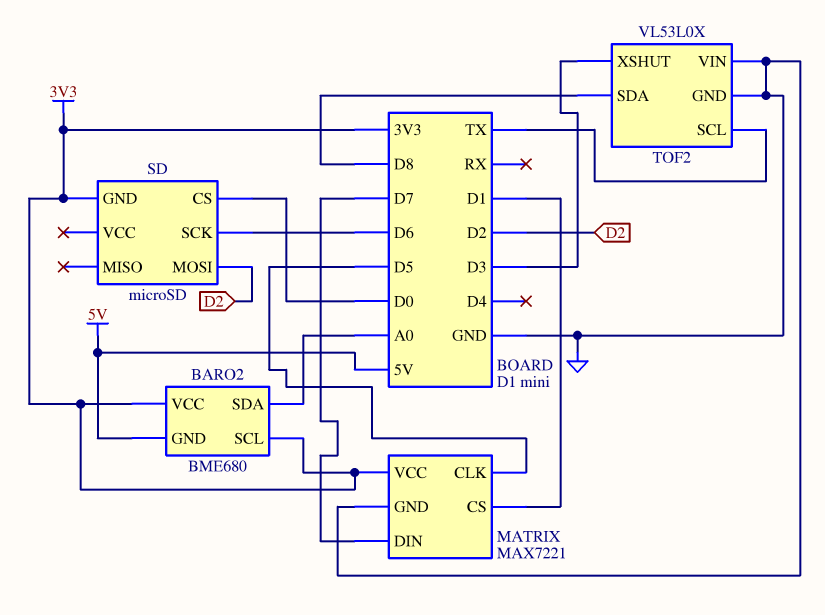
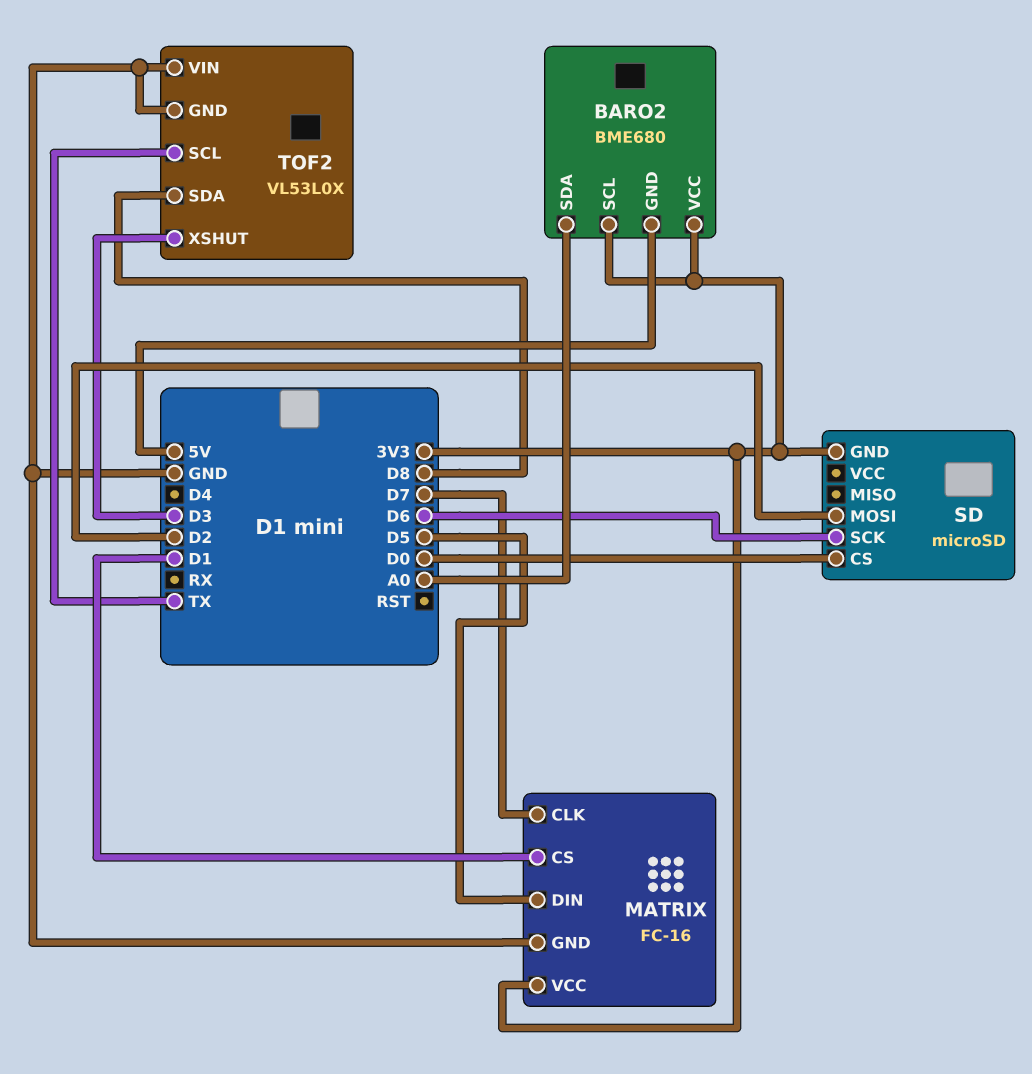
MATRIX: MAX7221 -> FC-16
MATRIX pin CLK: D5 -> D7
MATRIX pin DIN: D7 -> D5

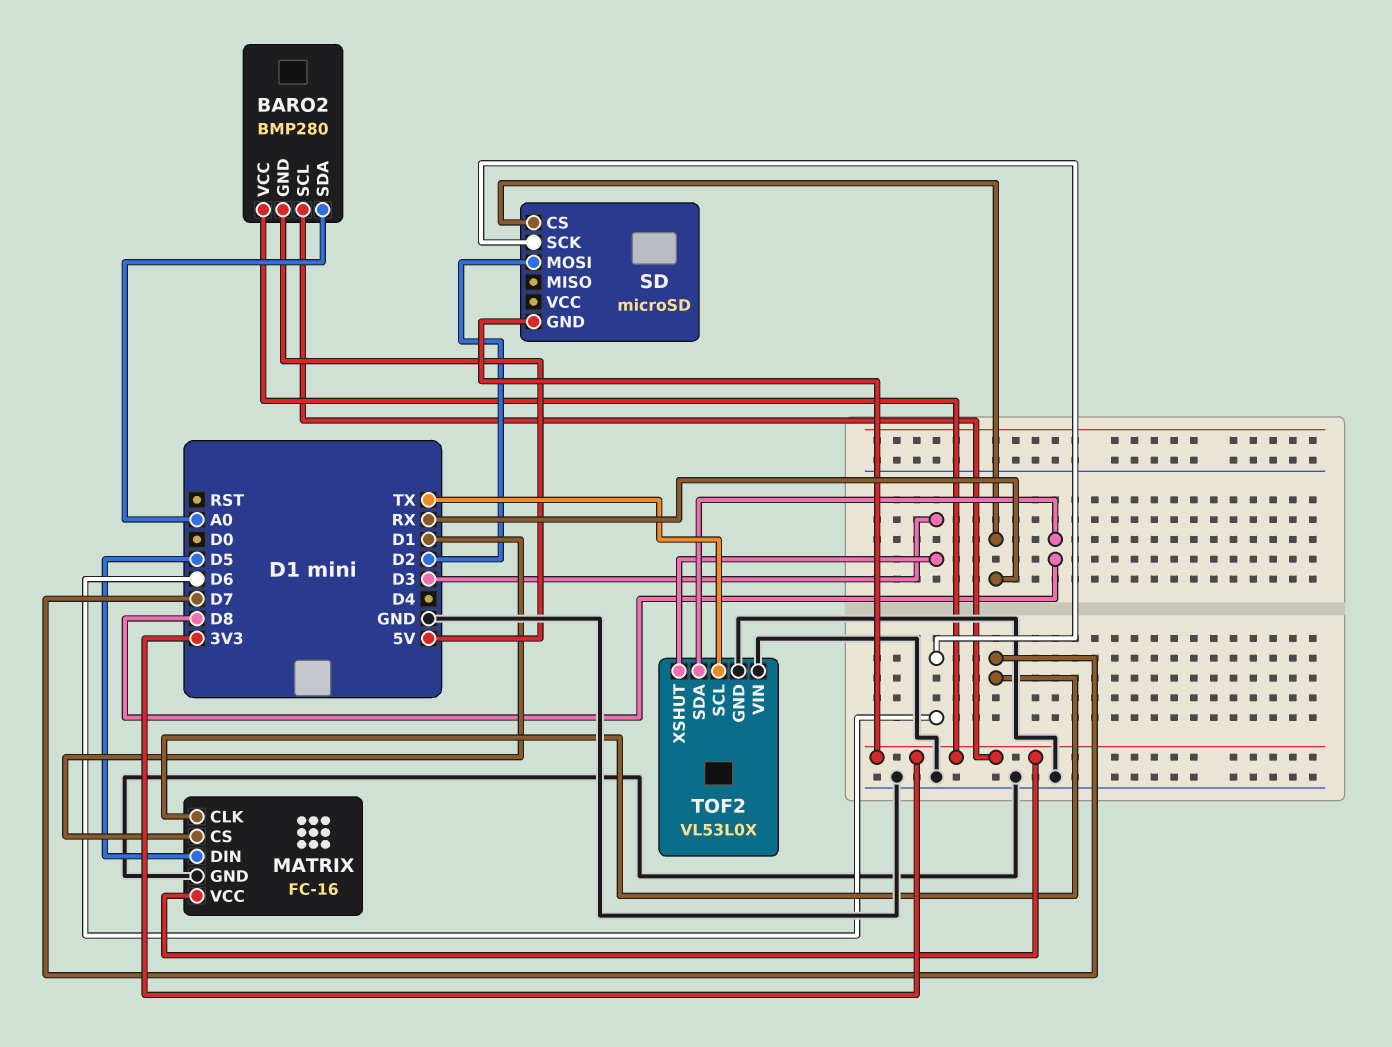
BARO2: BME680 -> BMP280
SD pin CS: D0 -> RX

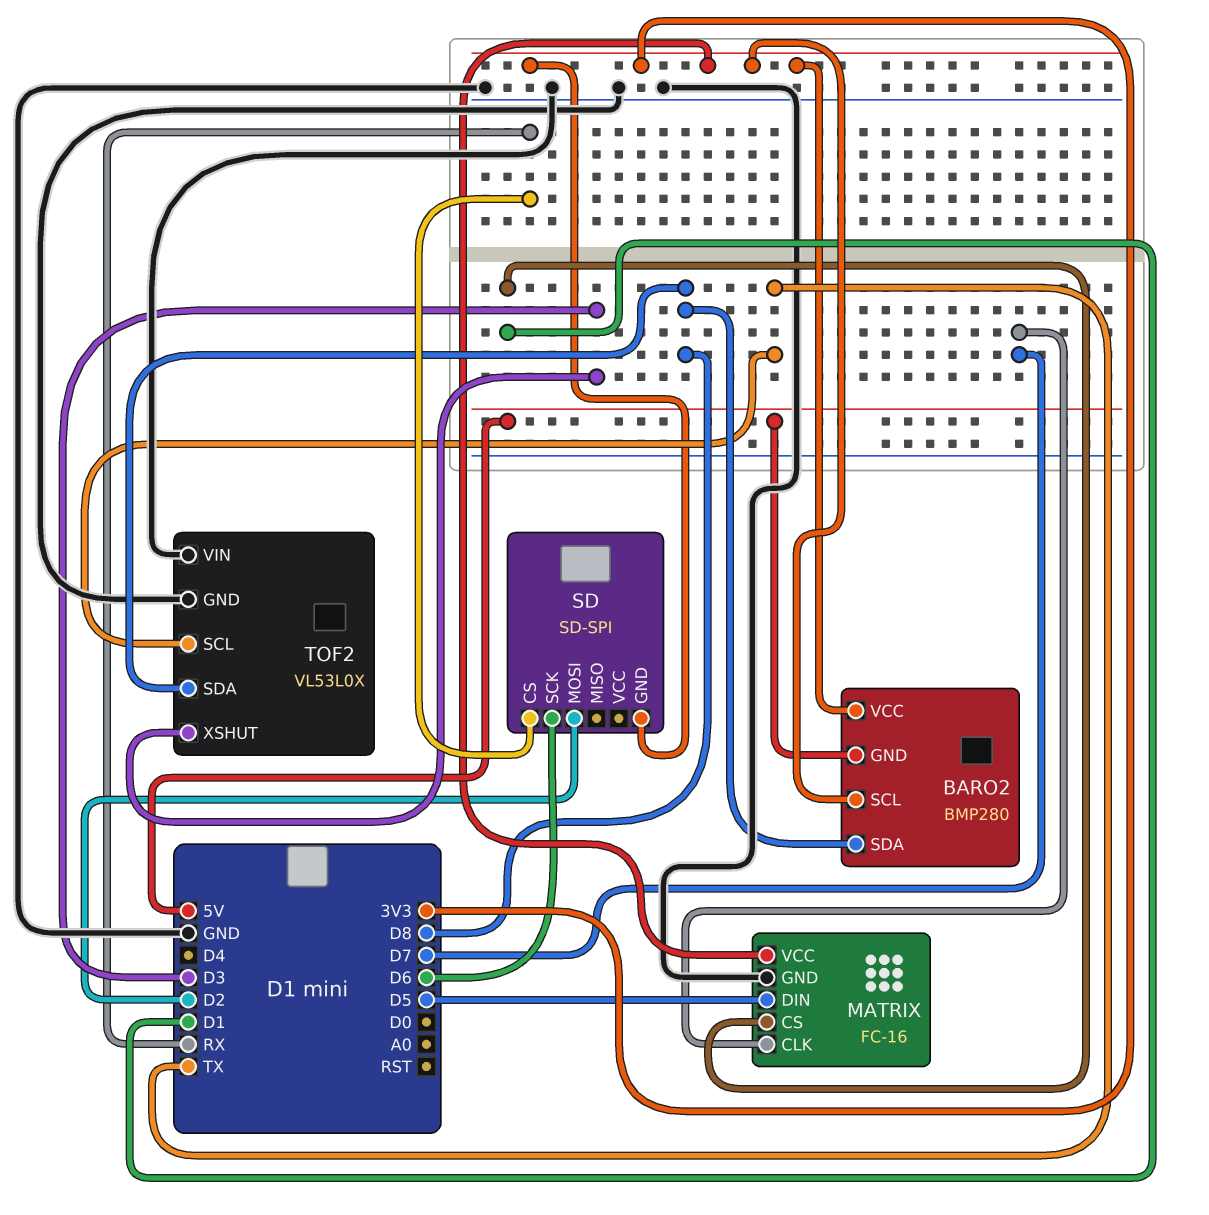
BARO2 pin SDA: A0 -> D8
SD: microSD -> SD-SPI

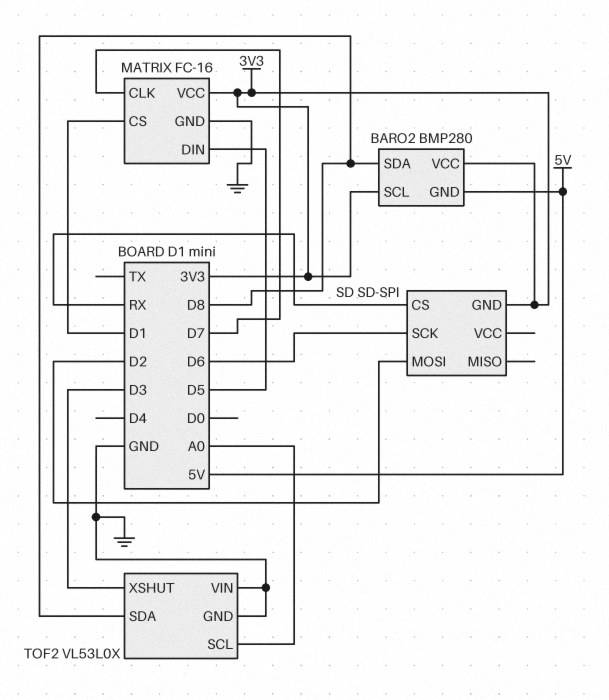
TOF2 pin SCL: TX -> A0

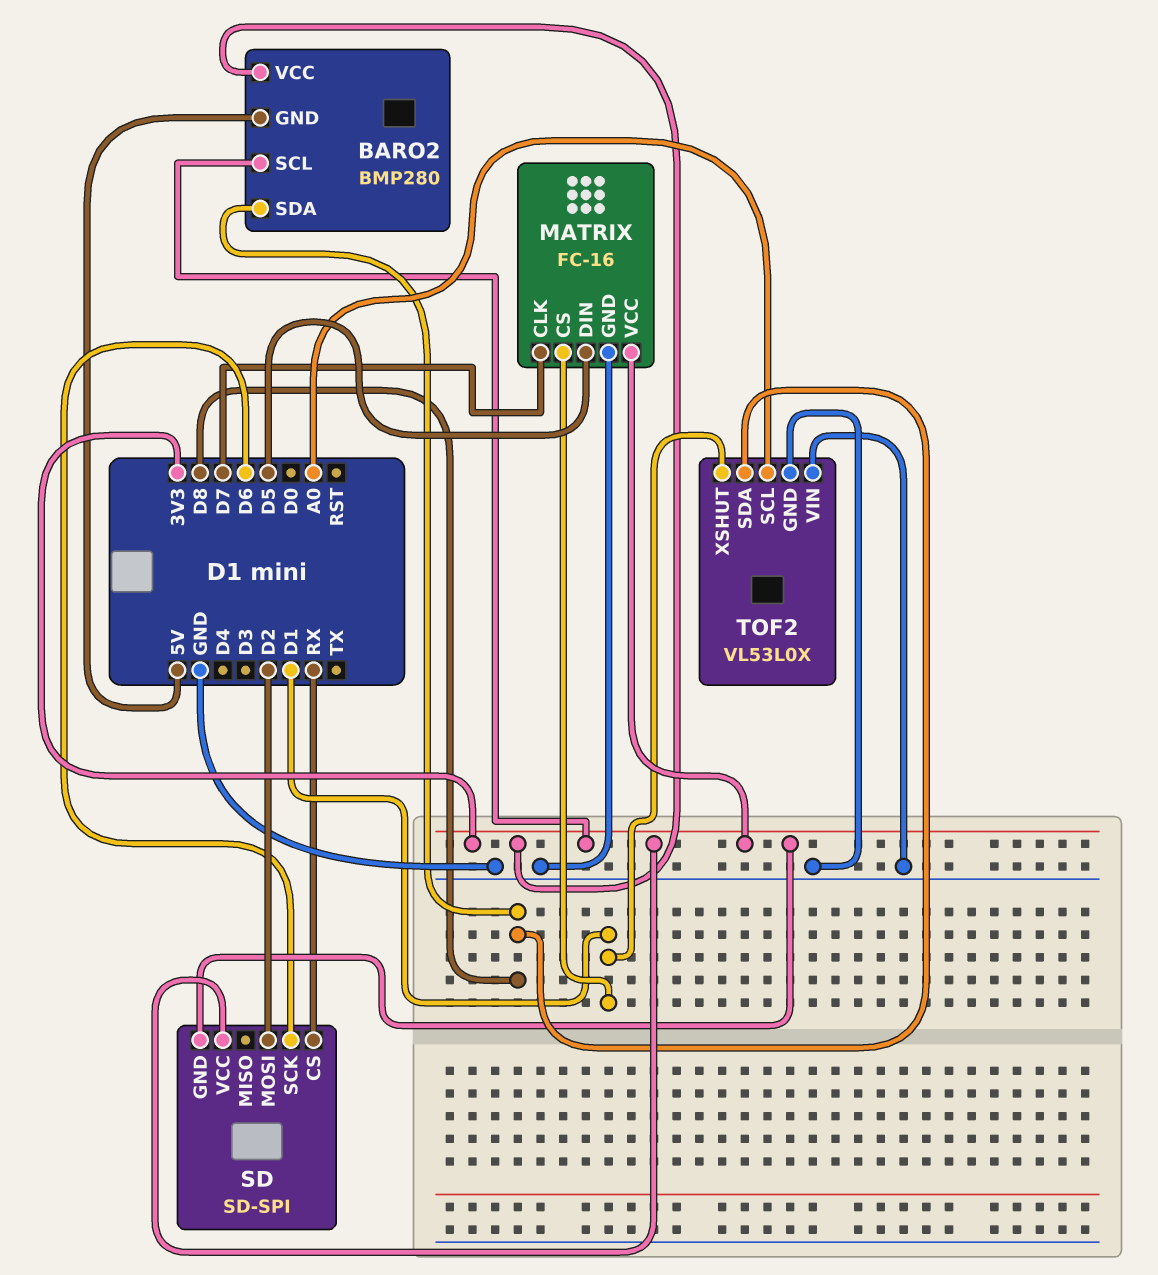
SD pin VCC: none -> 3V3
TOF2 pin XSHUT: D3 -> D1

